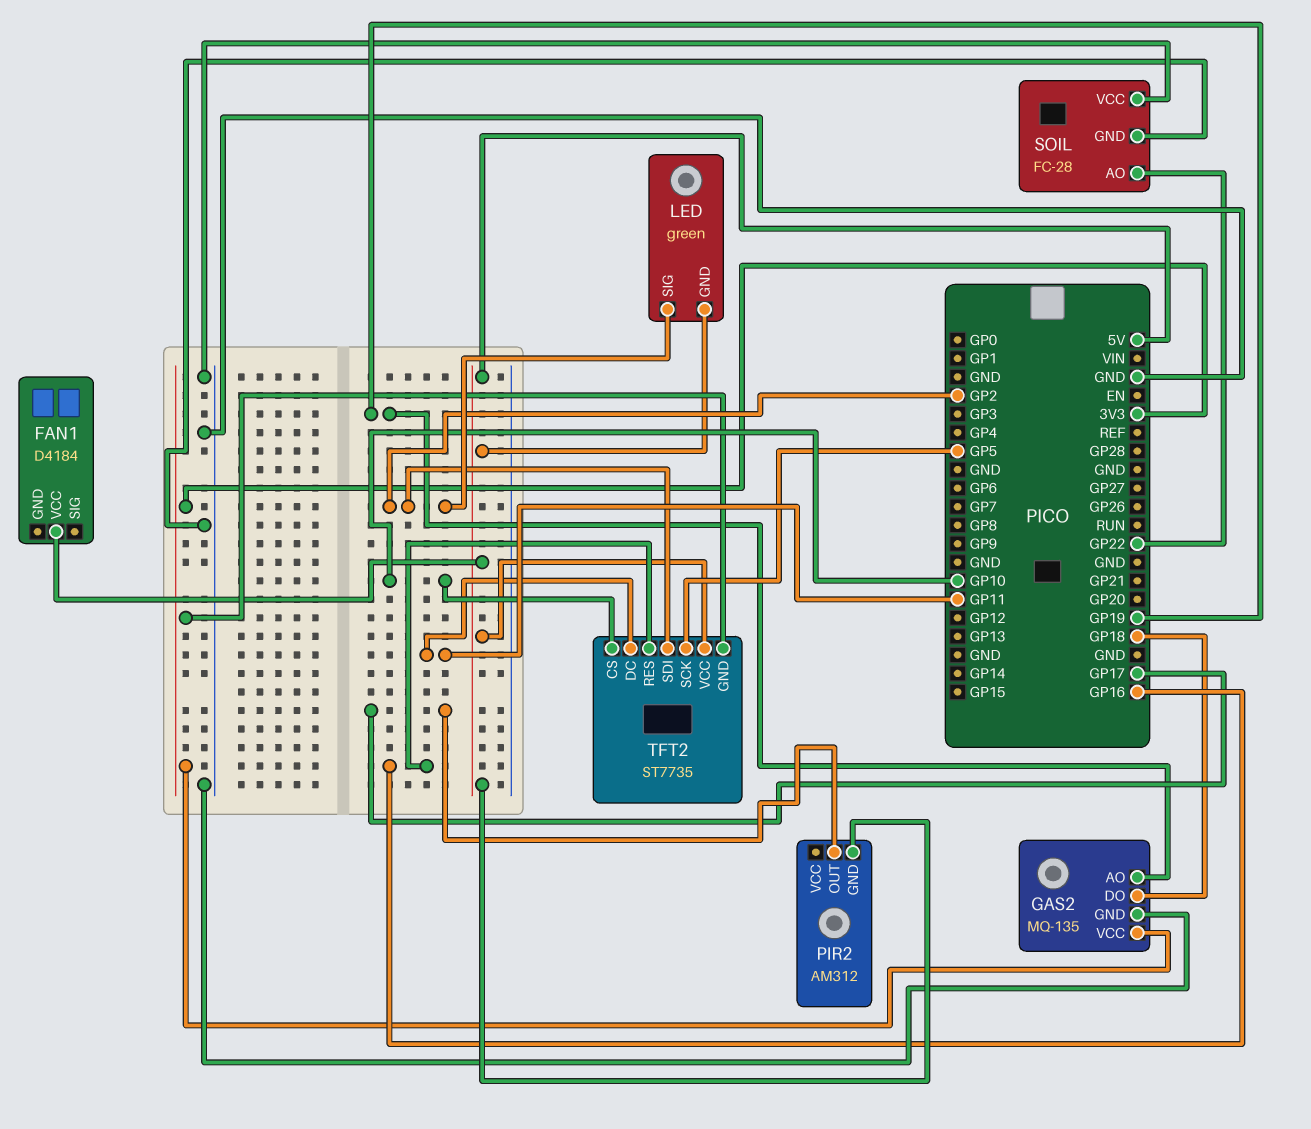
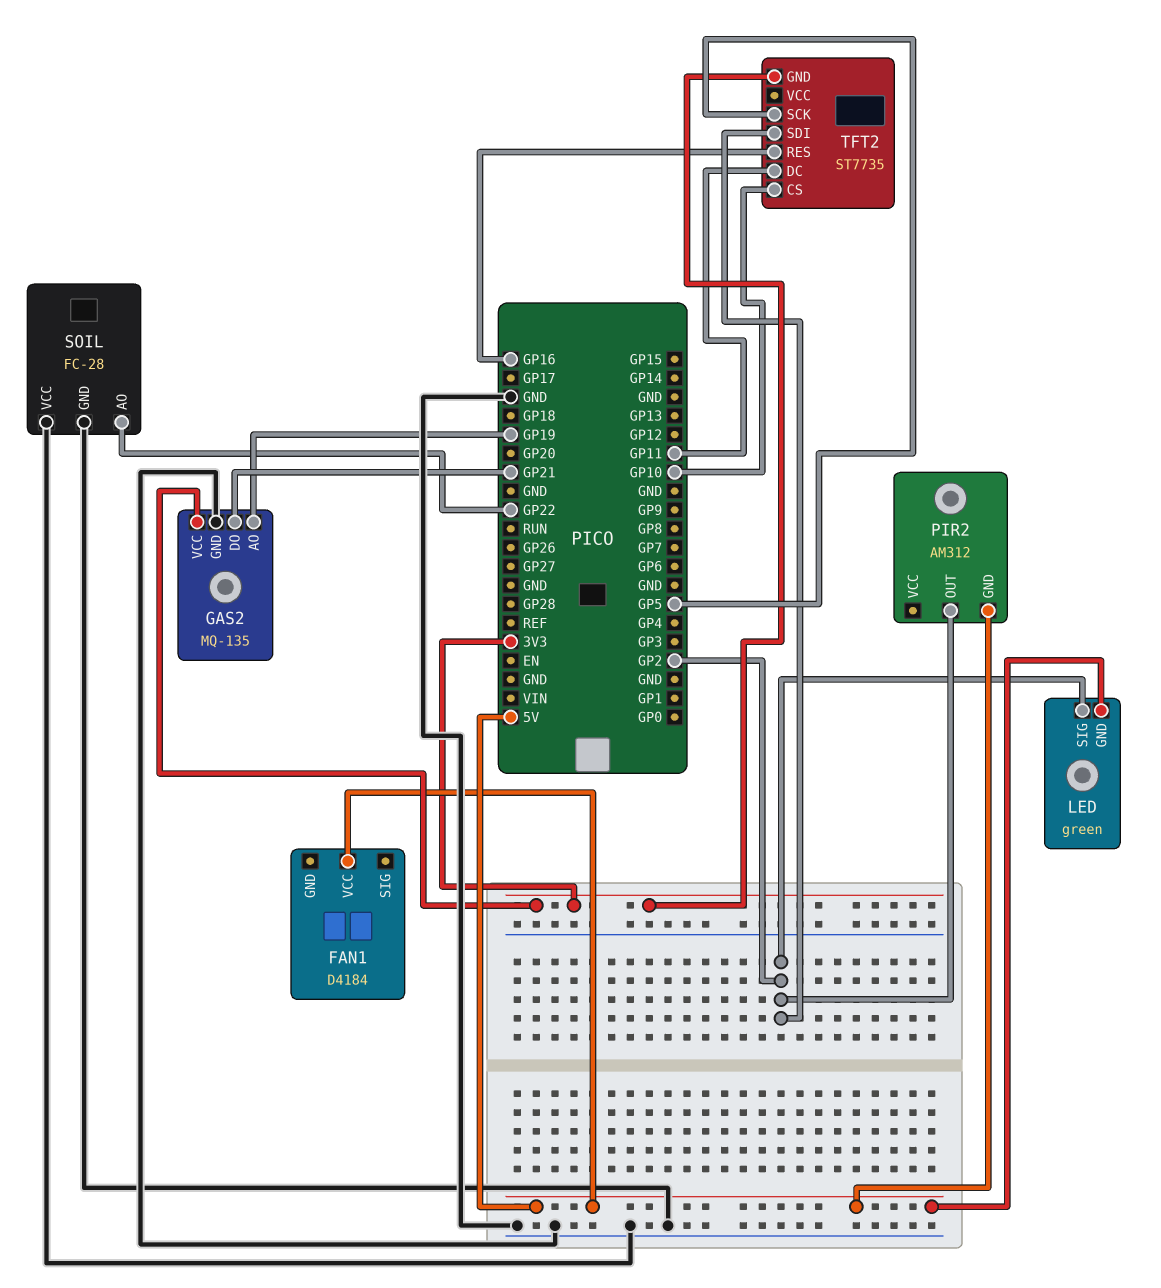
GAS2 pin DO: GP18 -> GP21
PIR2 pin OUT: GP17 -> GP2
TFT2 pin VCC: 5V -> none

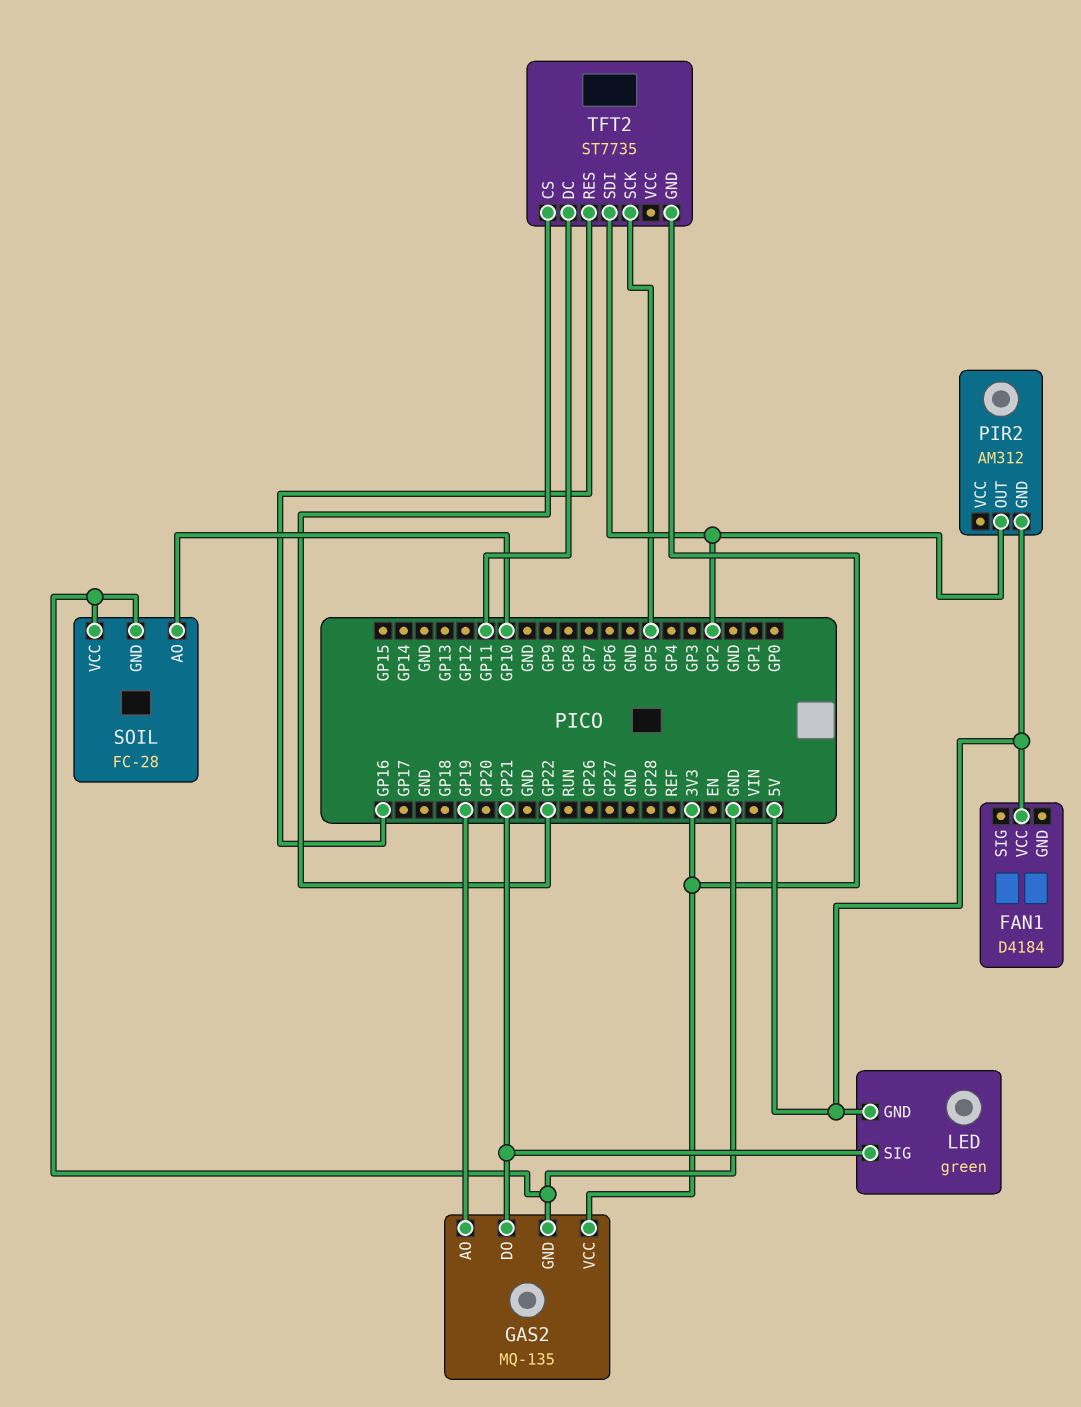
LED pin SIG: GP2 -> GP21
SOIL pin AO: GP22 -> GP10
TFT2 pin CS: GP10 -> GP22

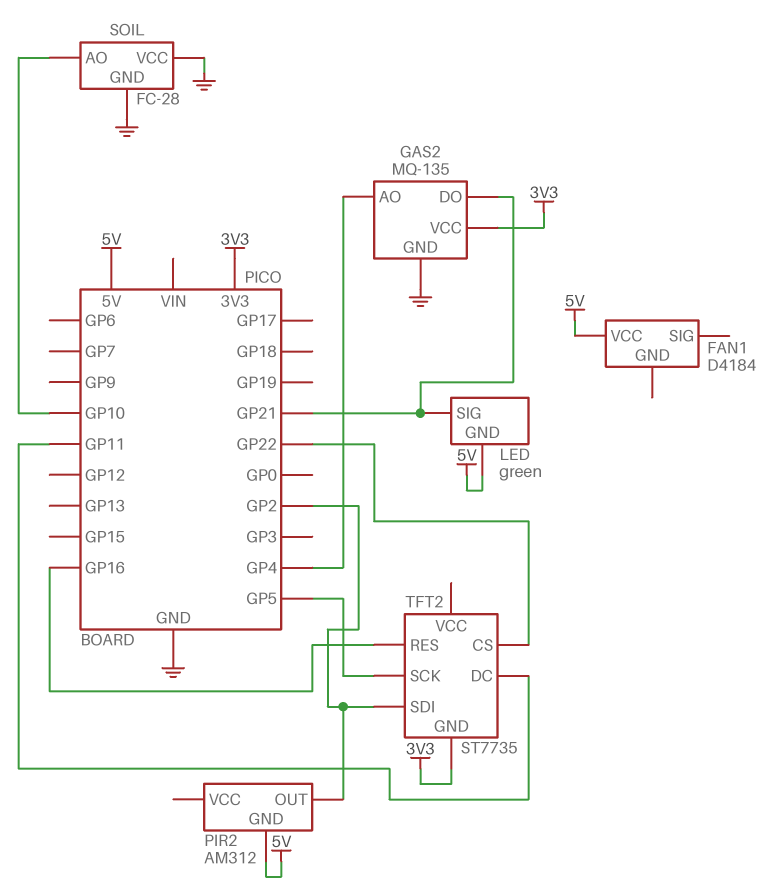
GAS2 pin AO: GP19 -> GP4

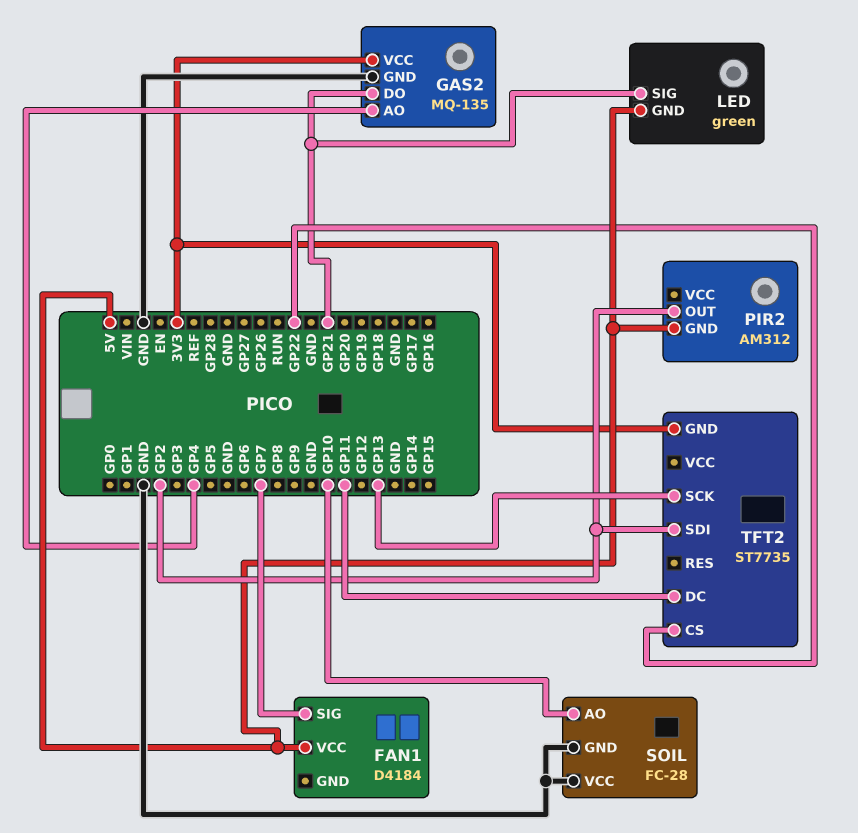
FAN1 pin SIG: none -> GP7
TFT2 pin RES: GP16 -> none
TFT2 pin SCK: GP5 -> GP13

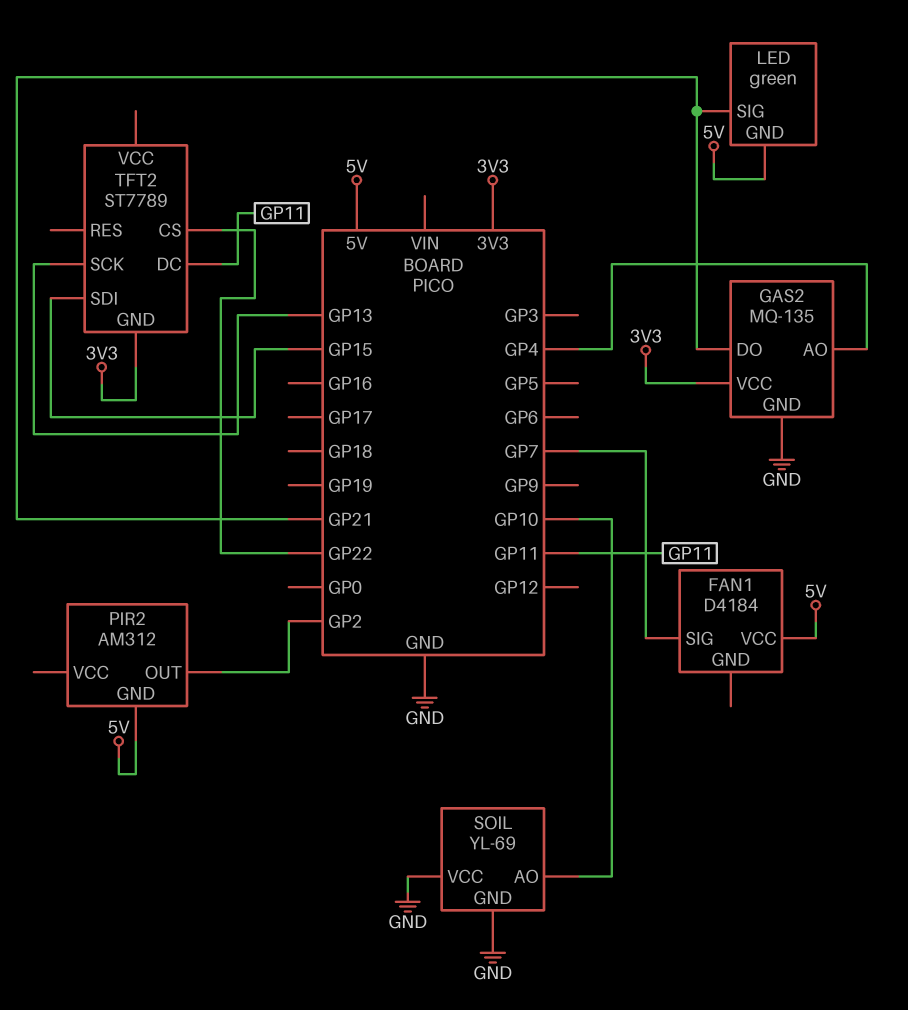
SOIL: FC-28 -> YL-69
TFT2: ST7735 -> ST7789
TFT2 pin SDI: GP2 -> GP15

